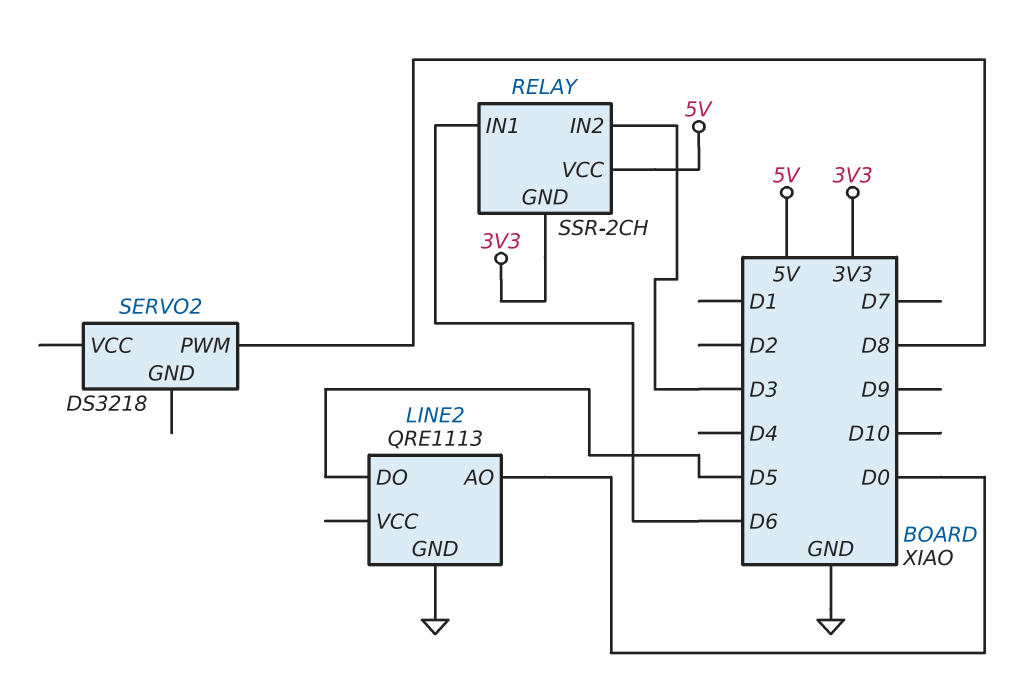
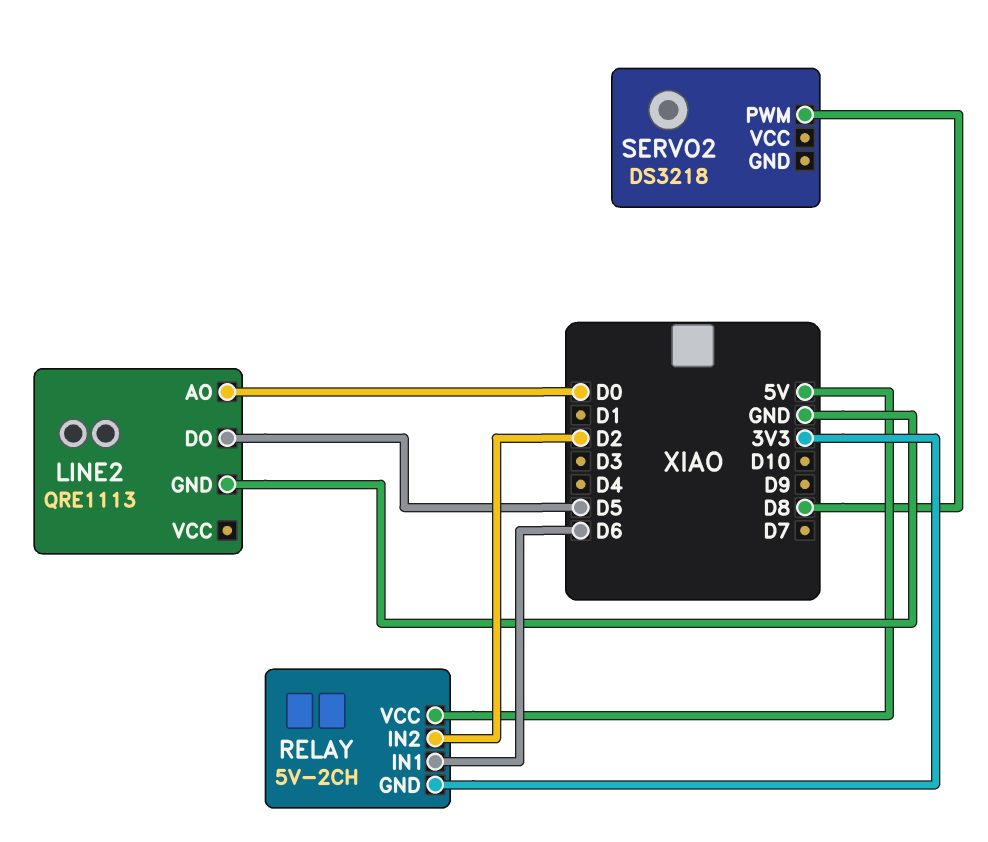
RELAY: SSR-2CH -> 5V-2CH
RELAY pin IN2: D3 -> D2

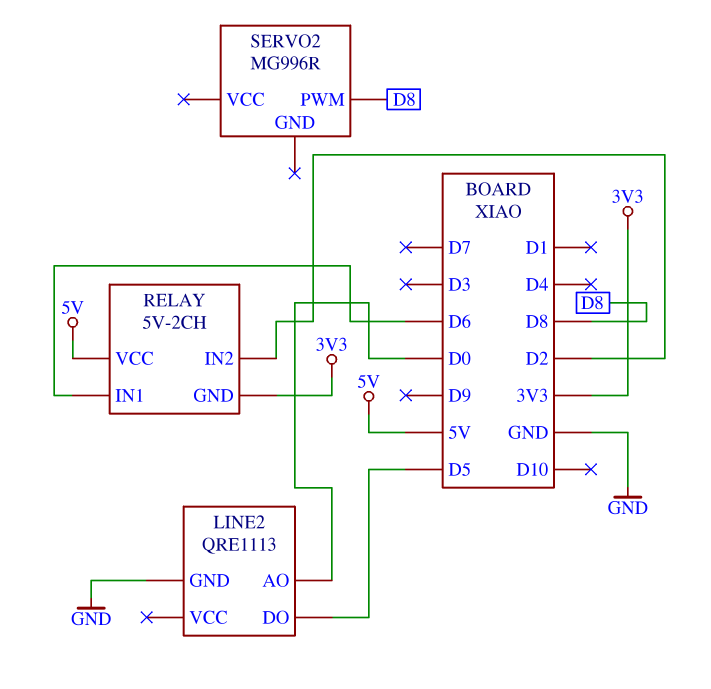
SERVO2: DS3218 -> MG996R

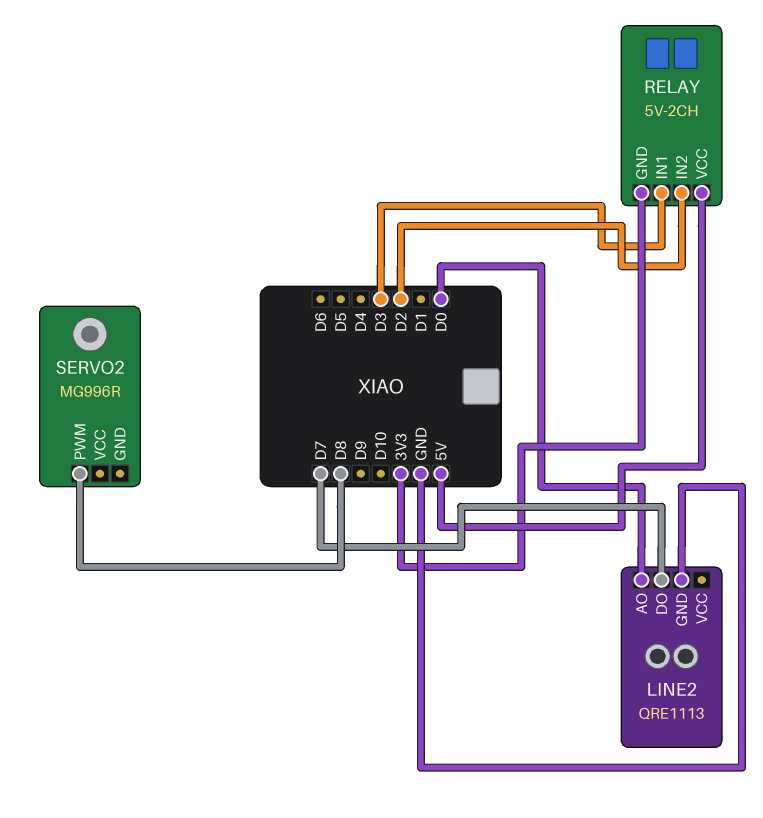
LINE2 pin DO: D5 -> D7
RELAY pin IN1: D6 -> D3

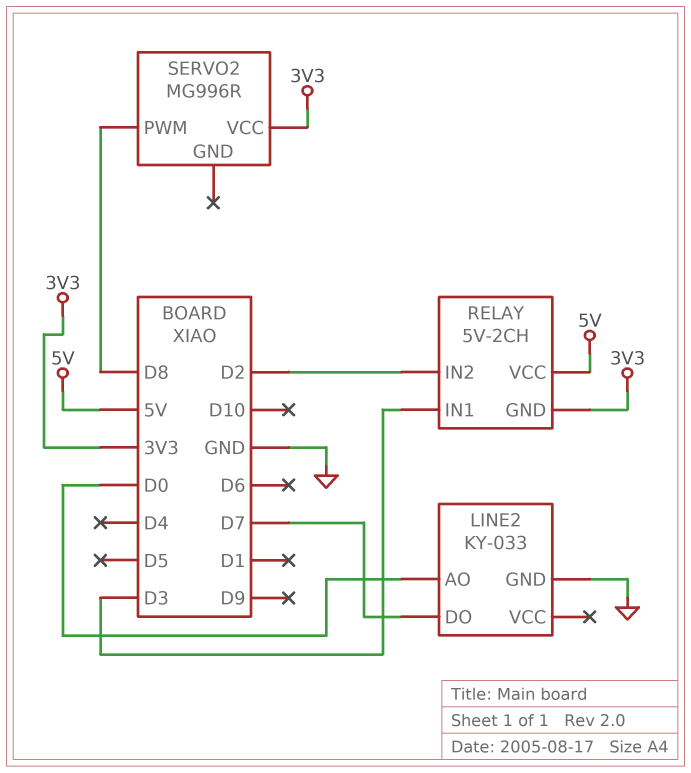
LINE2: QRE1113 -> KY-033
SERVO2 pin VCC: none -> 3V3

